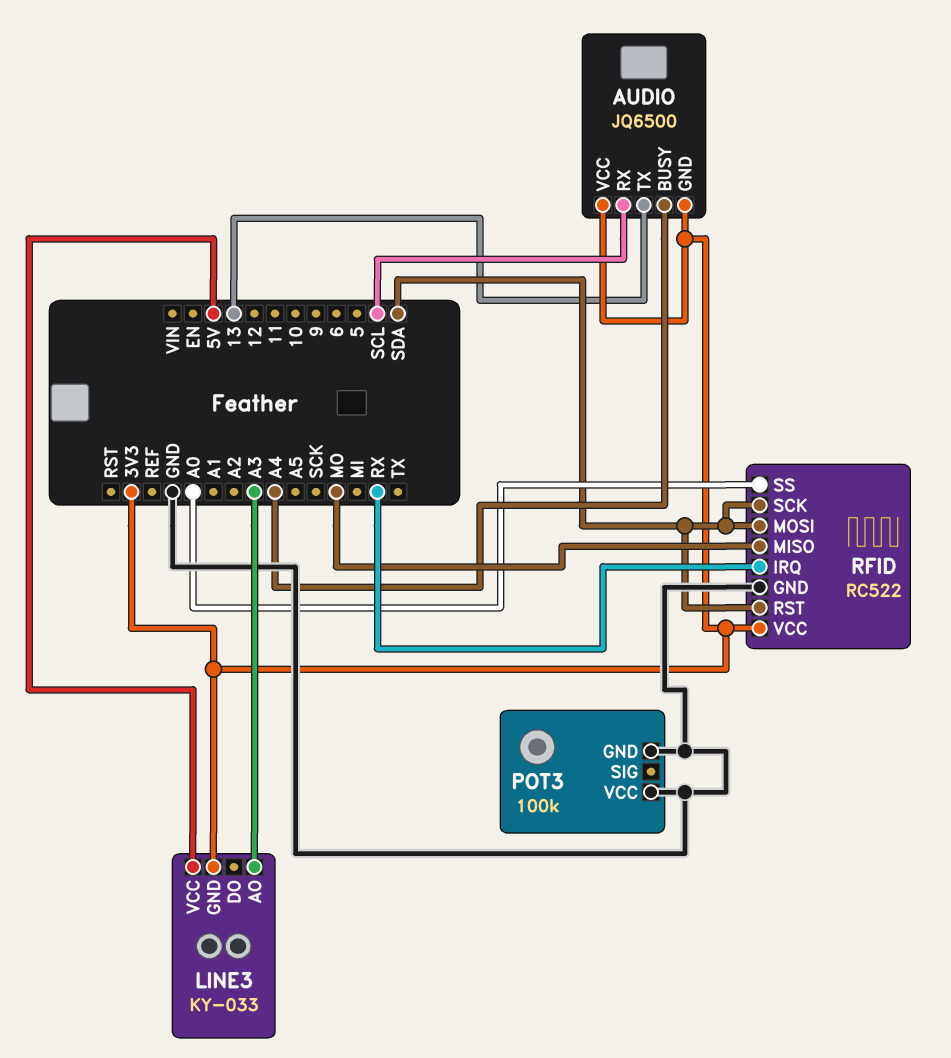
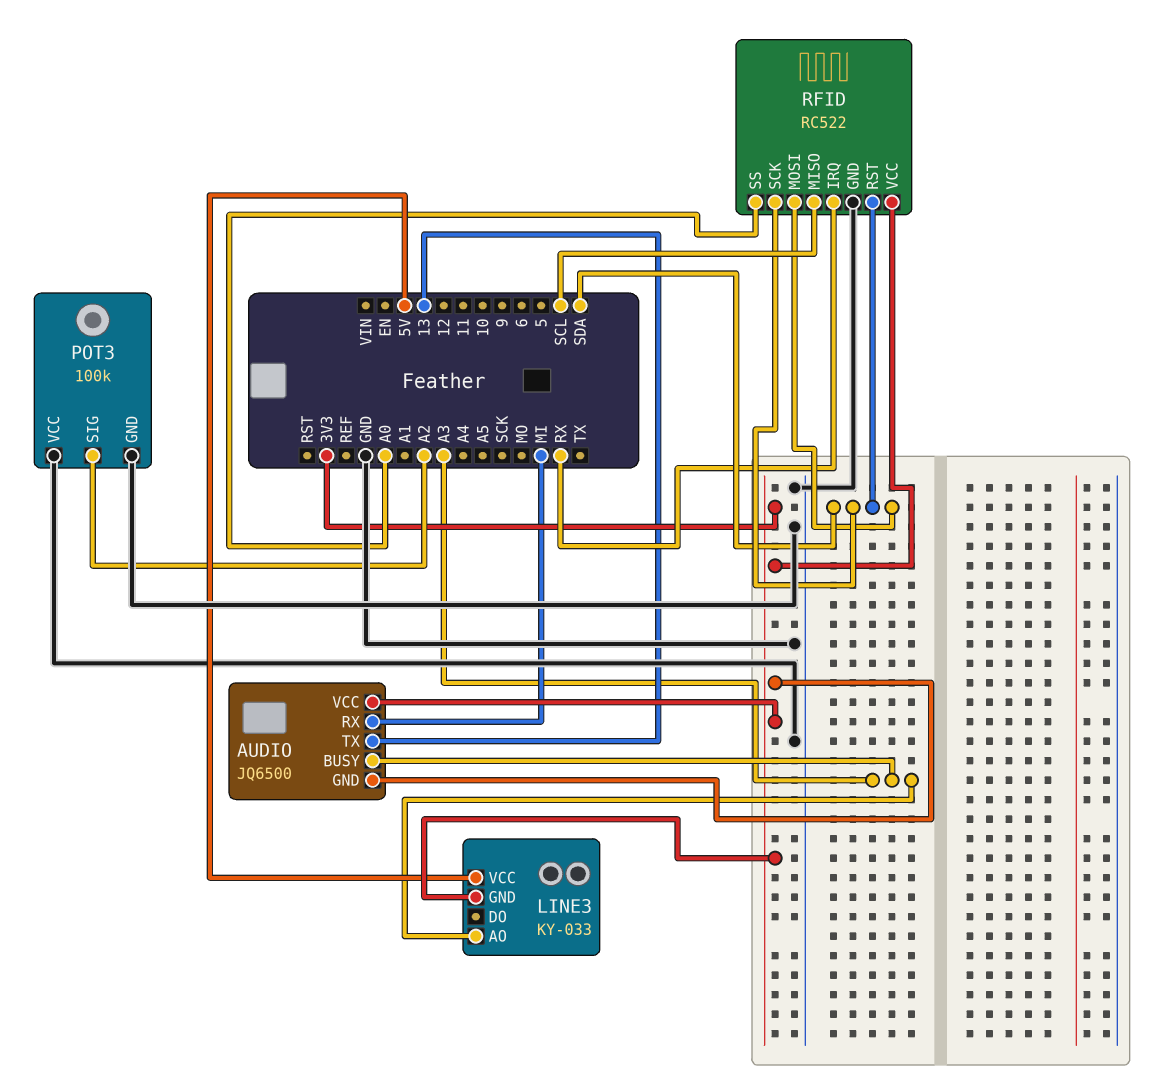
AUDIO pin BUSY: A4 -> A3
AUDIO pin RX: SCL -> MI
POT3 pin SIG: none -> A2
RFID pin MISO: MO -> SCL

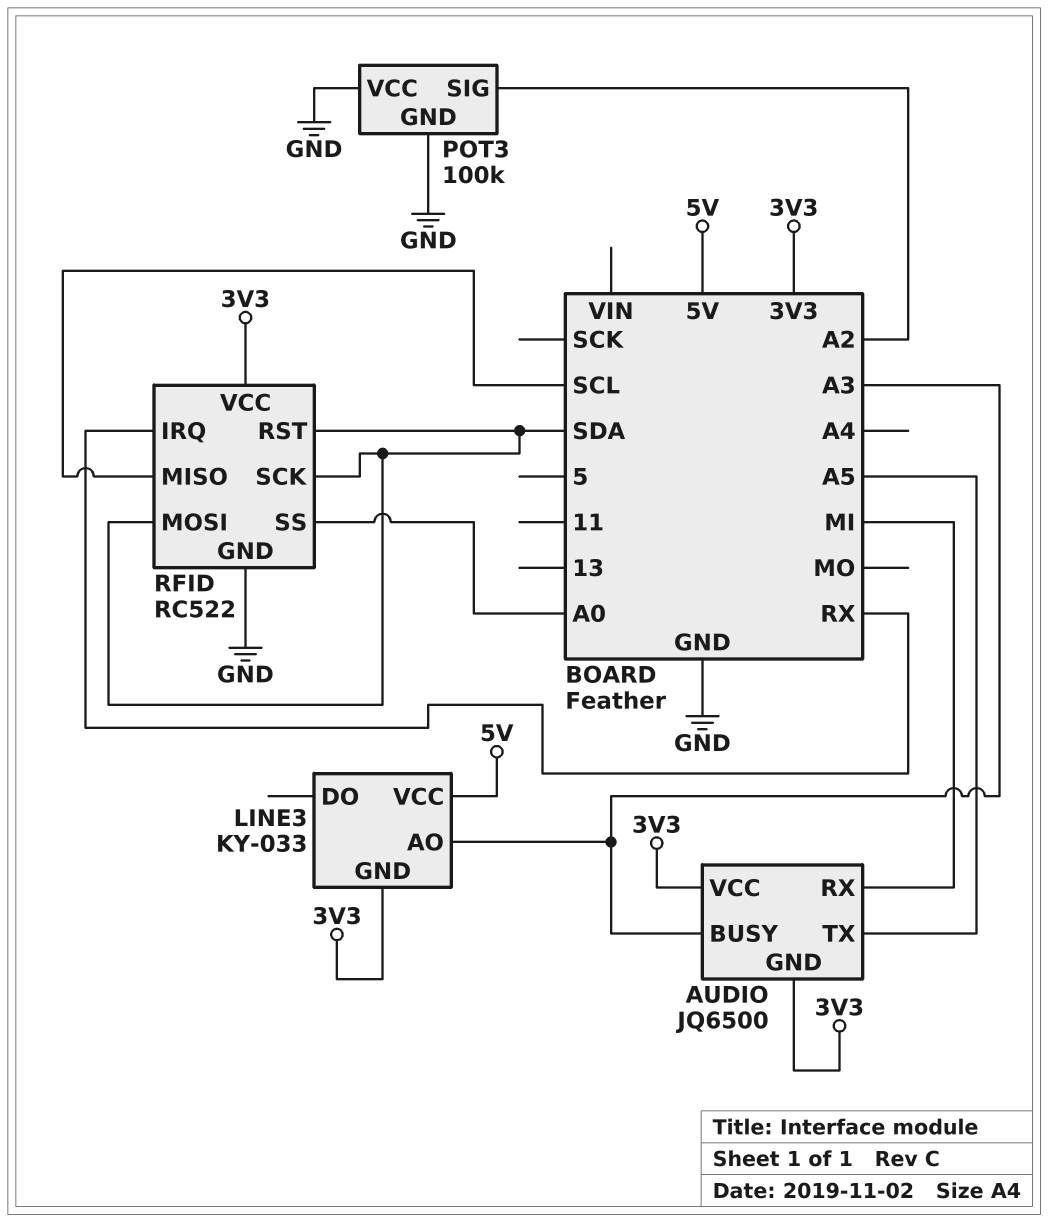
AUDIO pin TX: 13 -> A5

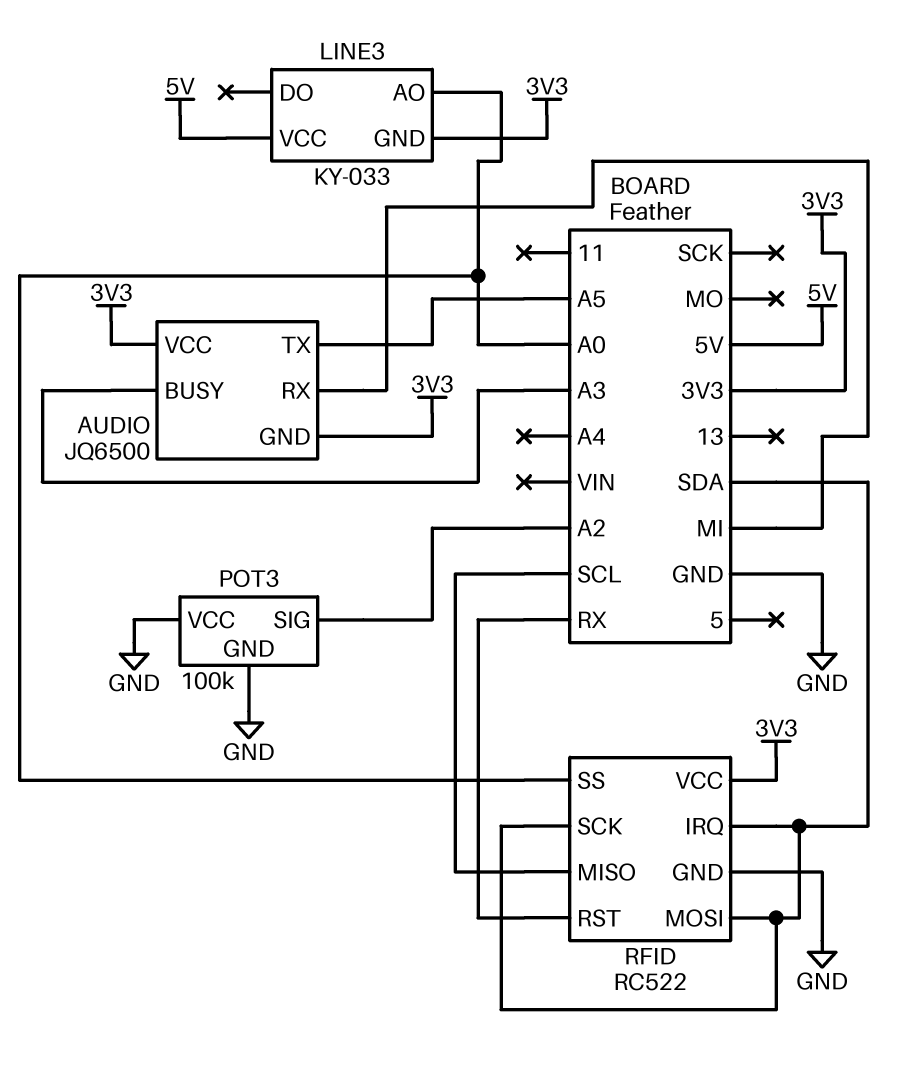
LINE3 pin AO: A3 -> A0
RFID pin IRQ: RX -> SDA
RFID pin RST: SDA -> RX

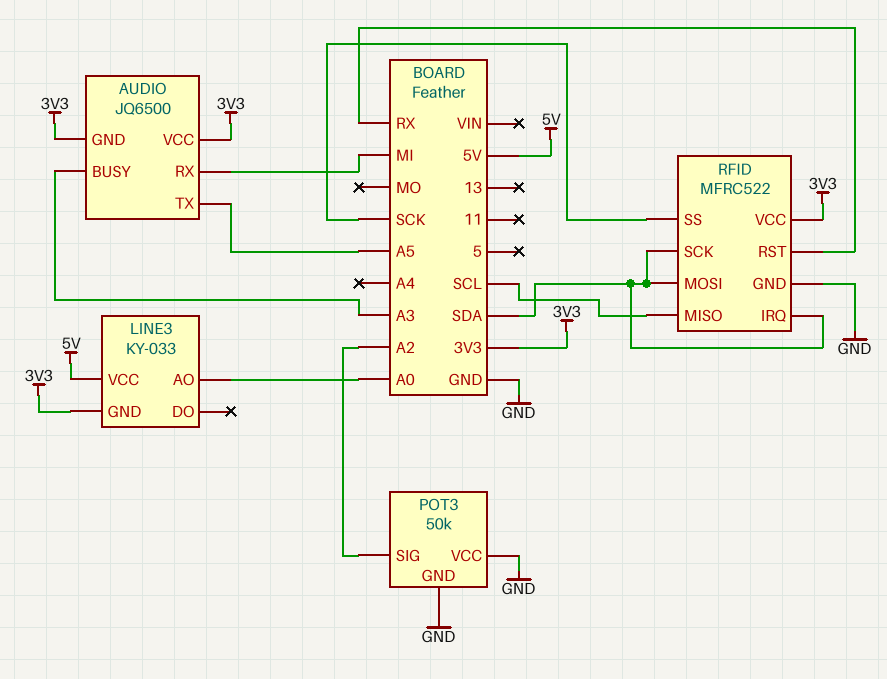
POT3: 100k -> 50k
RFID: RC522 -> MFRC522
RFID pin SS: A0 -> SCK

